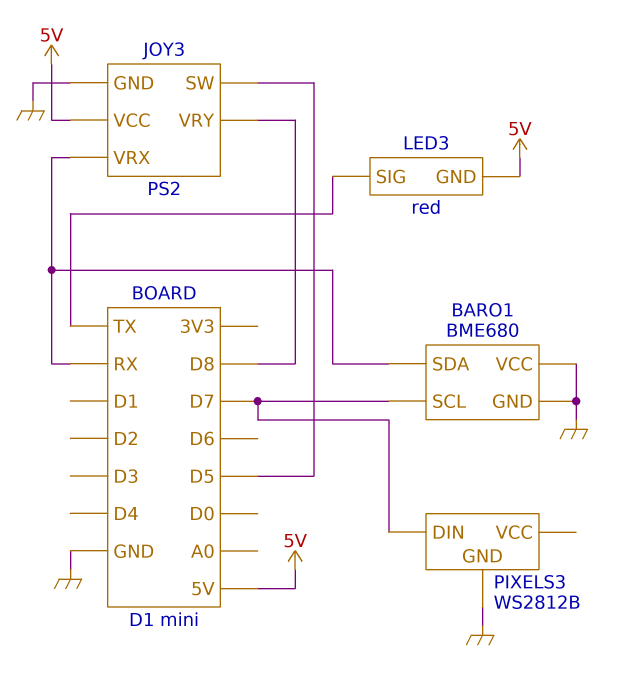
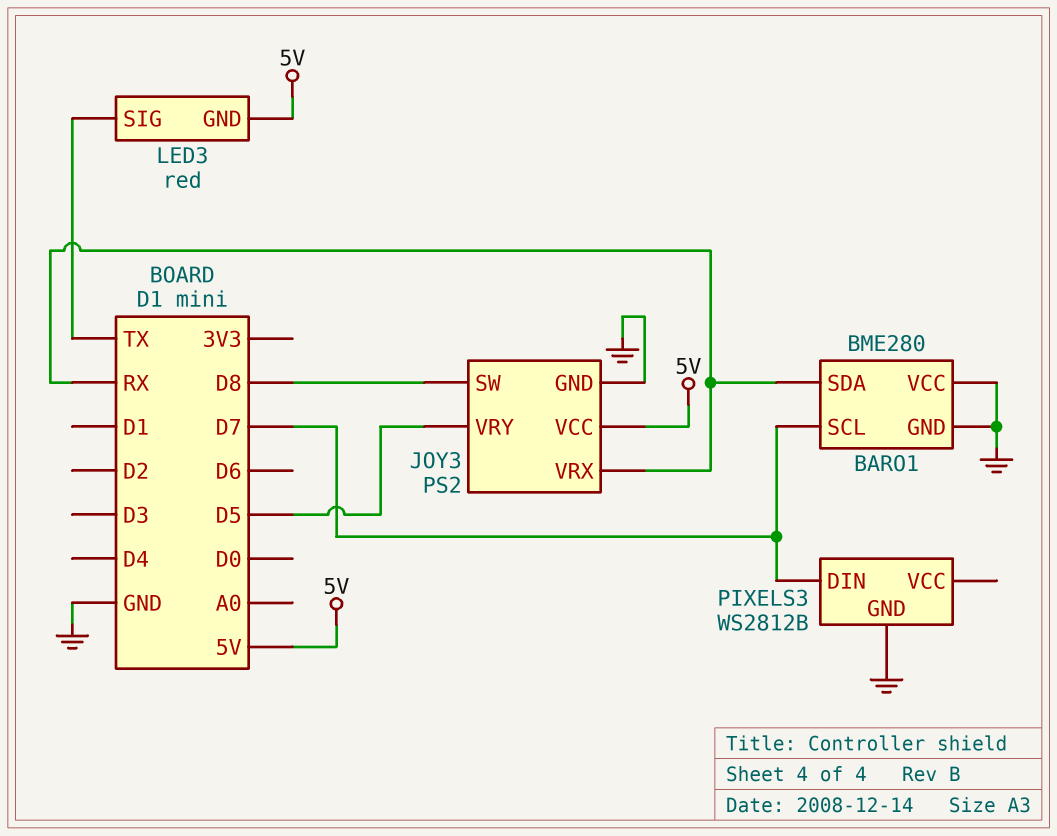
BARO1: BME680 -> BME280
JOY3 pin SW: D5 -> D8
JOY3 pin VRY: D8 -> D5

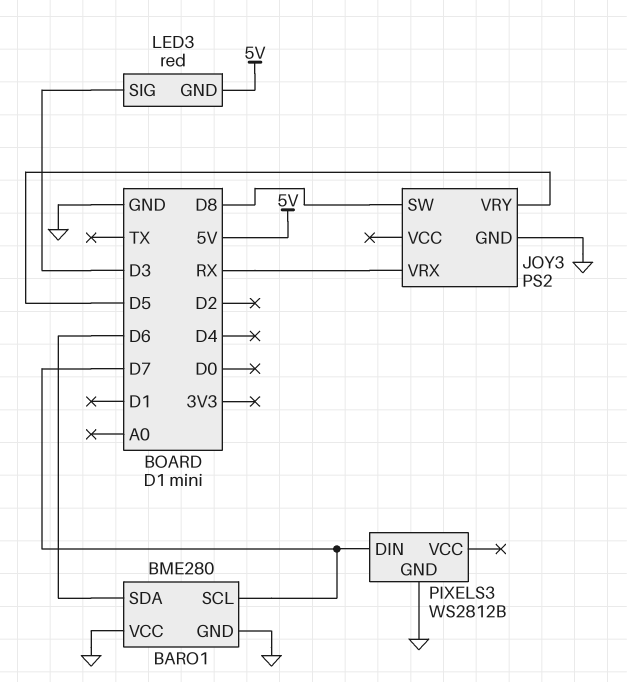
BARO1 pin SDA: RX -> D6
JOY3 pin VCC: 5V -> none
LED3 pin SIG: TX -> D3

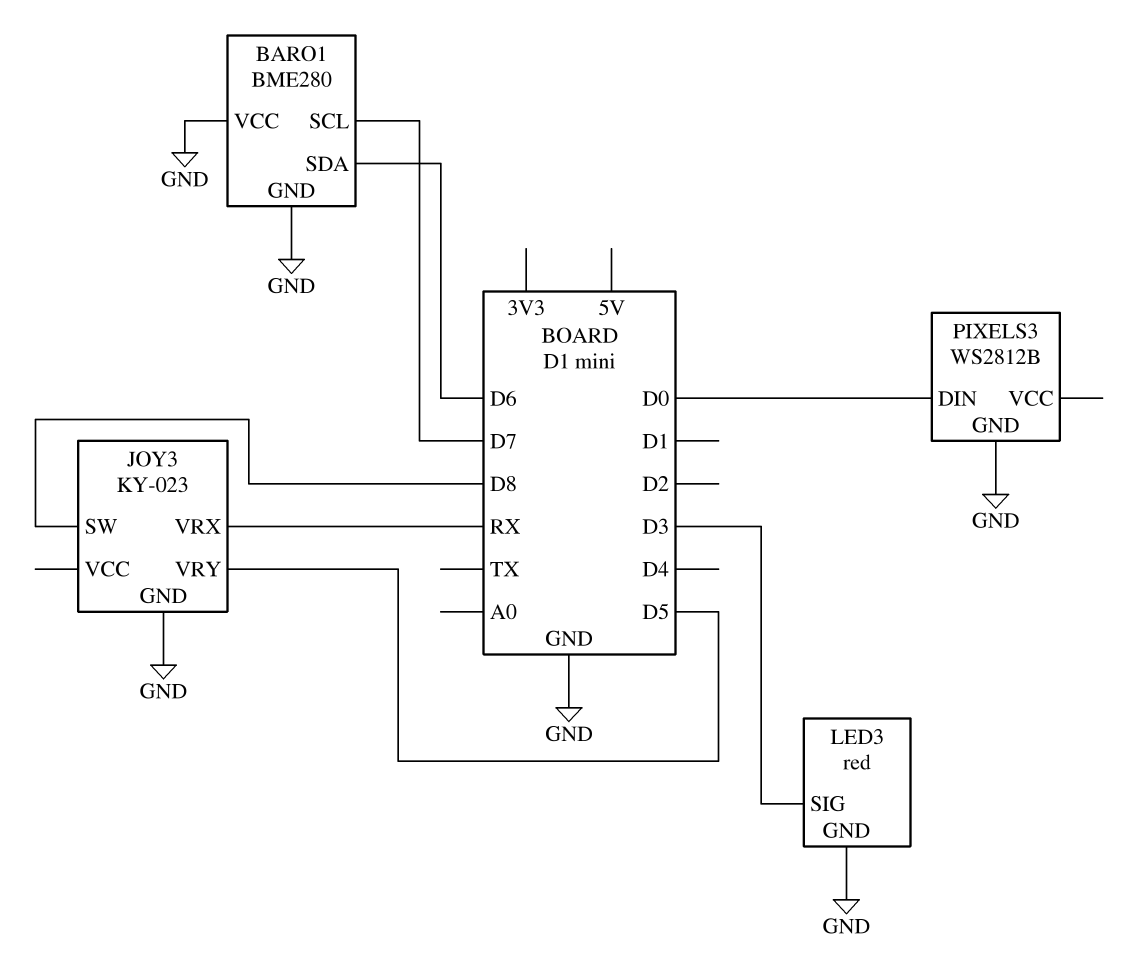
JOY3: PS2 -> KY-023
LED3 pin GND: 5V -> GND
PIXELS3 pin DIN: D7 -> D0

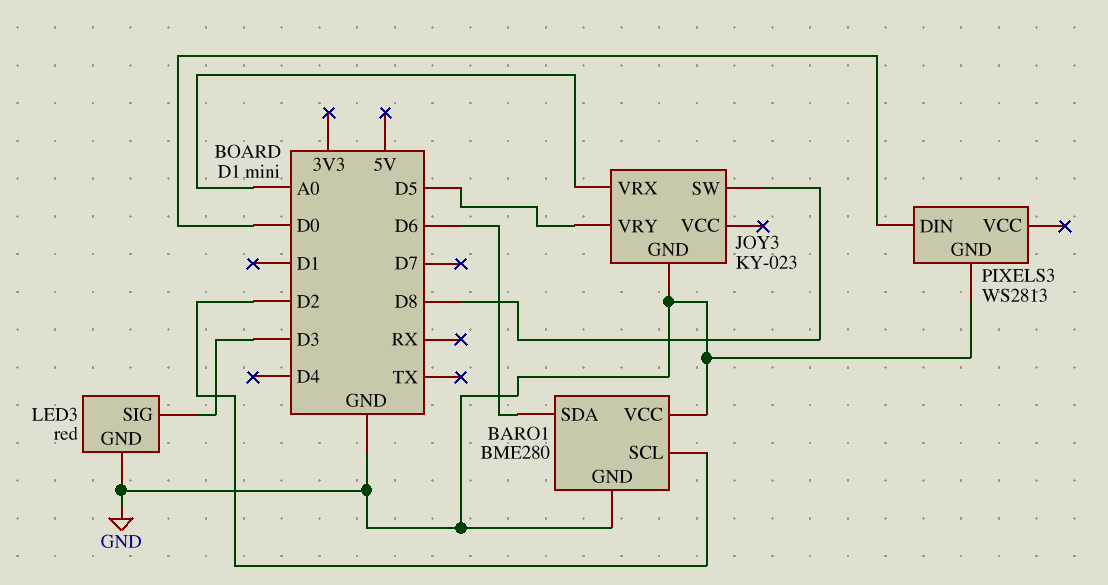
BARO1 pin SCL: D7 -> D2
JOY3 pin VRX: RX -> A0
PIXELS3: WS2812B -> WS2813

